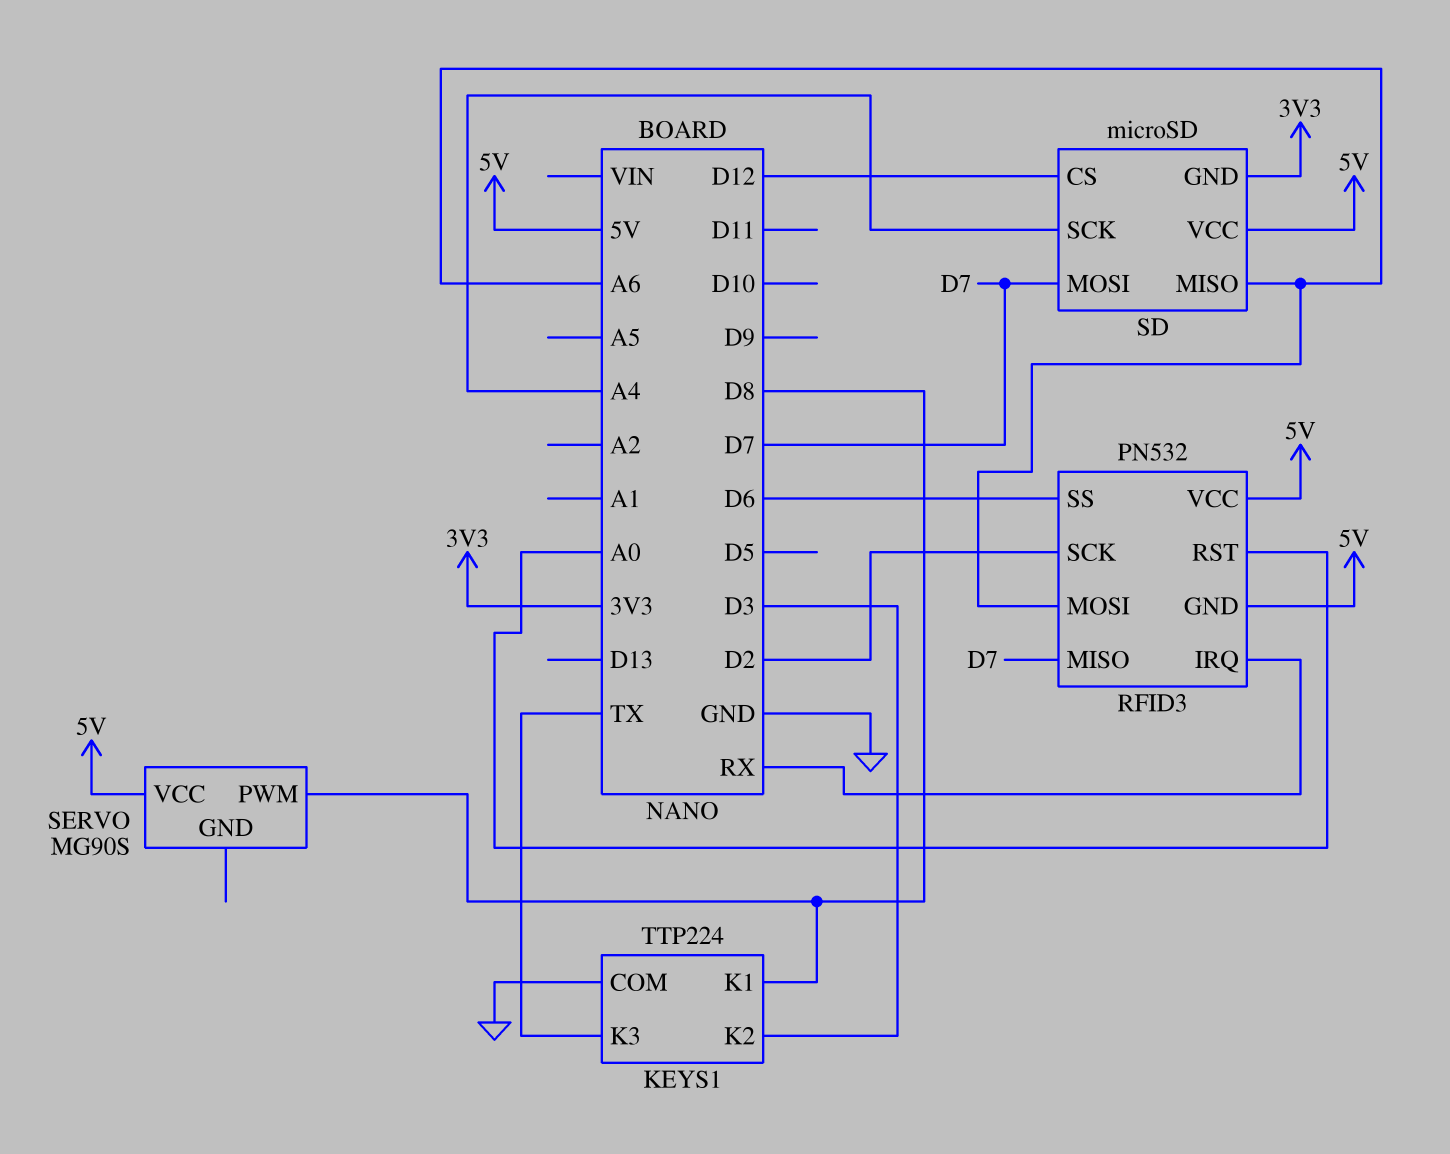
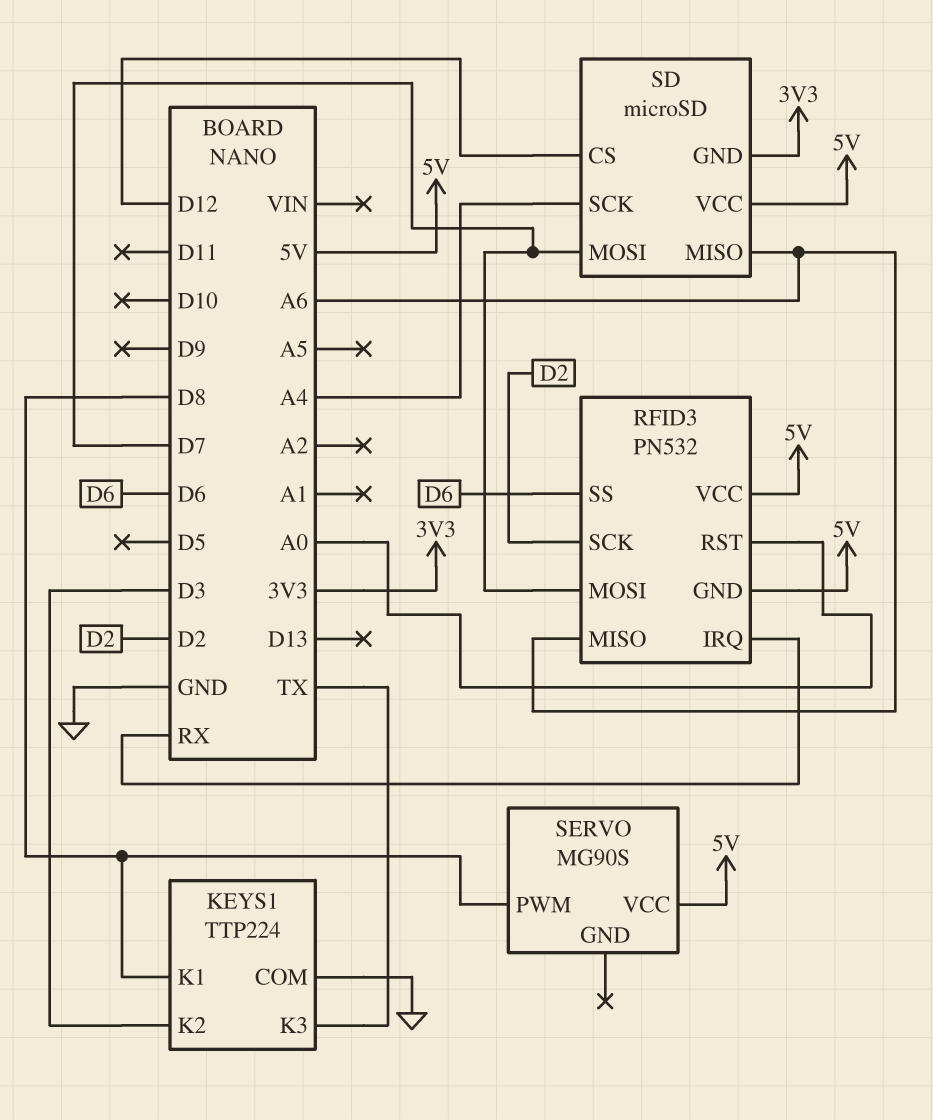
RFID3 pin MISO: D7 -> A6
RFID3 pin MOSI: A6 -> D7

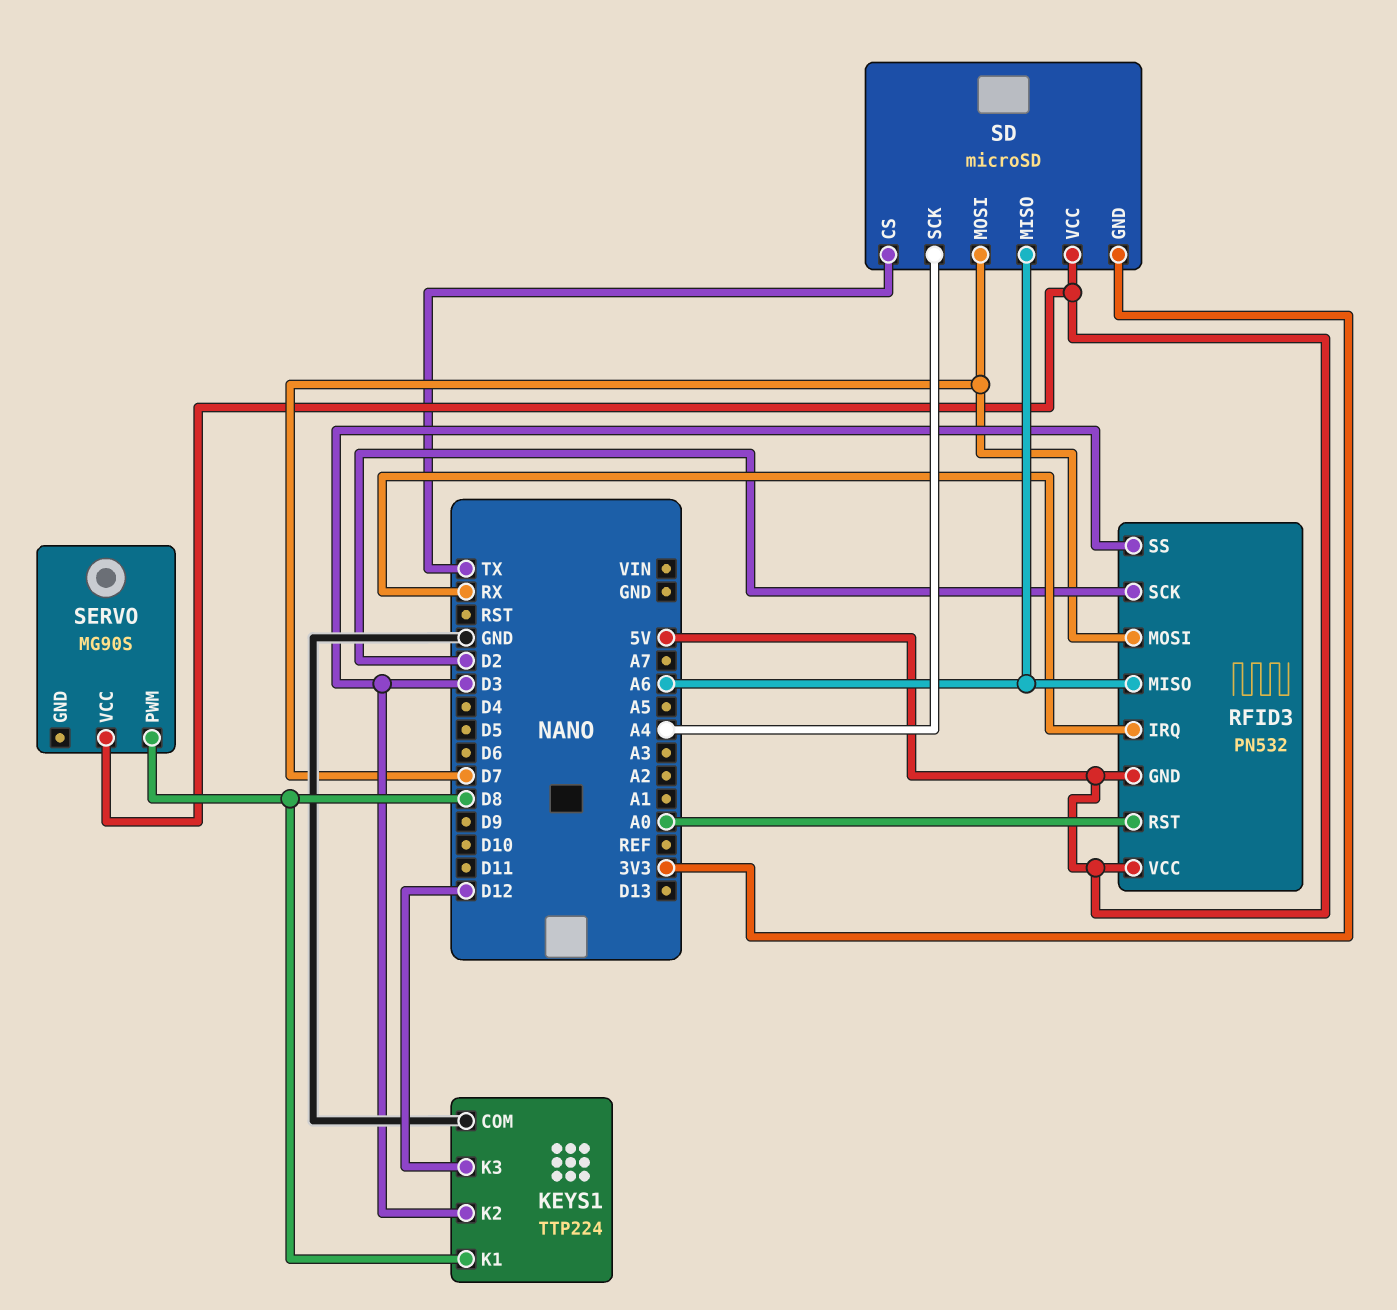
KEYS1 pin K3: TX -> D12
RFID3 pin SS: D6 -> D3
SD pin CS: D12 -> TX

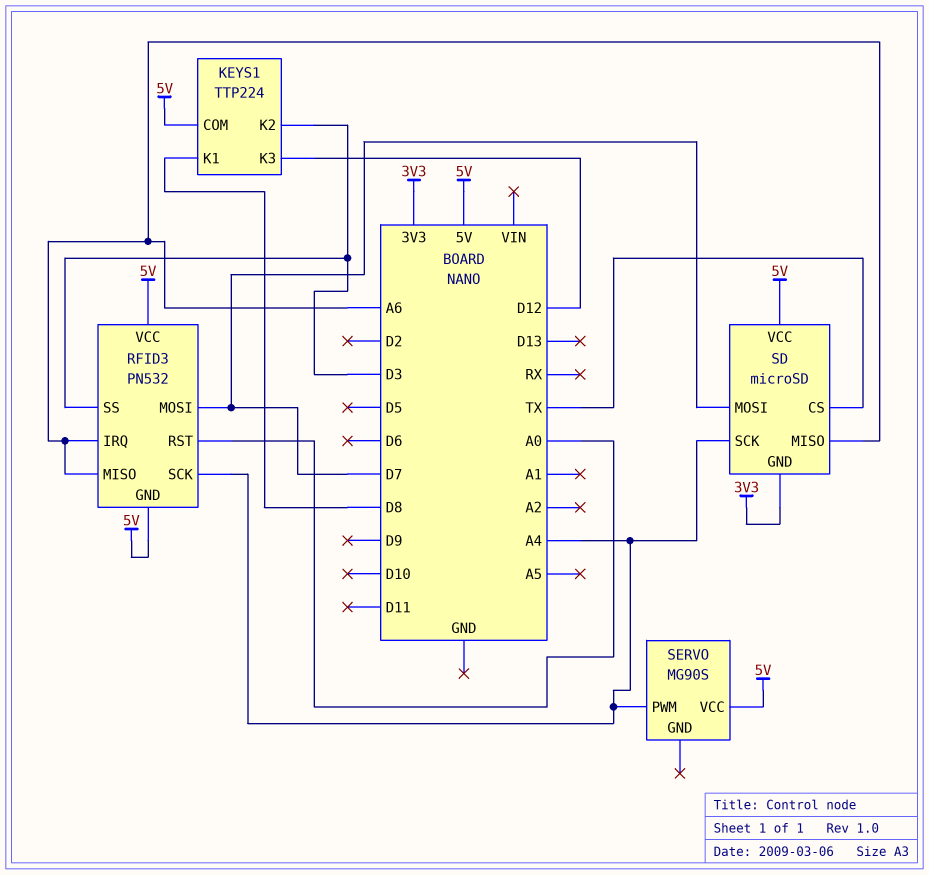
KEYS1 pin COM: GND -> 5V
RFID3 pin IRQ: RX -> A6
RFID3 pin SCK: D2 -> A4
SERVO pin PWM: D8 -> A4

